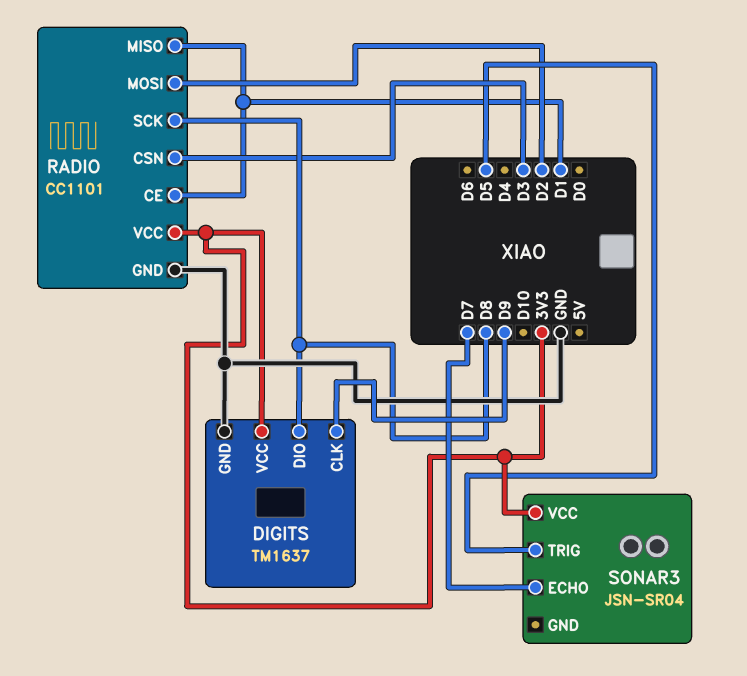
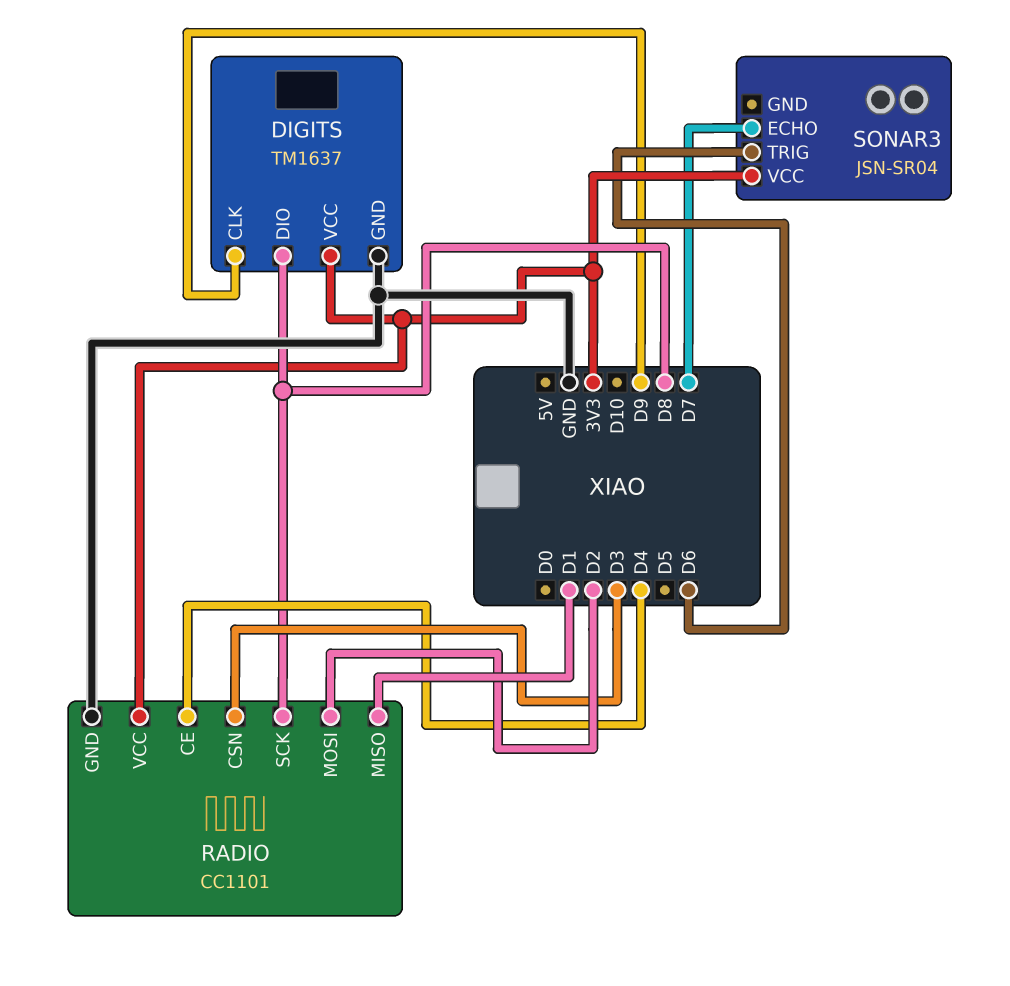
RADIO pin CE: D1 -> D4
SONAR3 pin TRIG: D5 -> D6

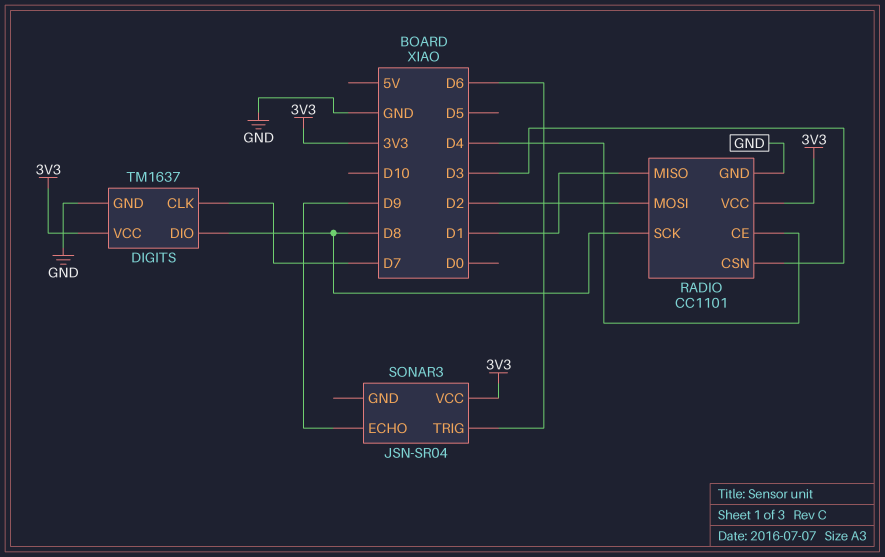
DIGITS pin CLK: D9 -> D7
SONAR3 pin ECHO: D7 -> D9

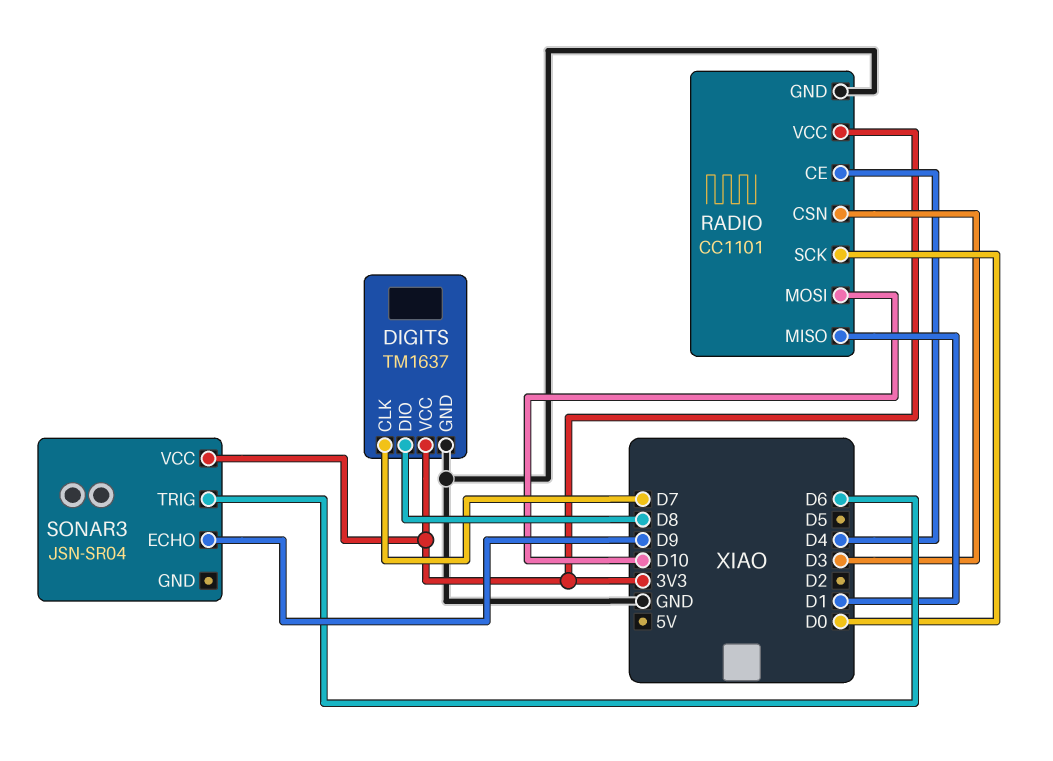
RADIO pin MOSI: D2 -> D10
RADIO pin SCK: D8 -> D0

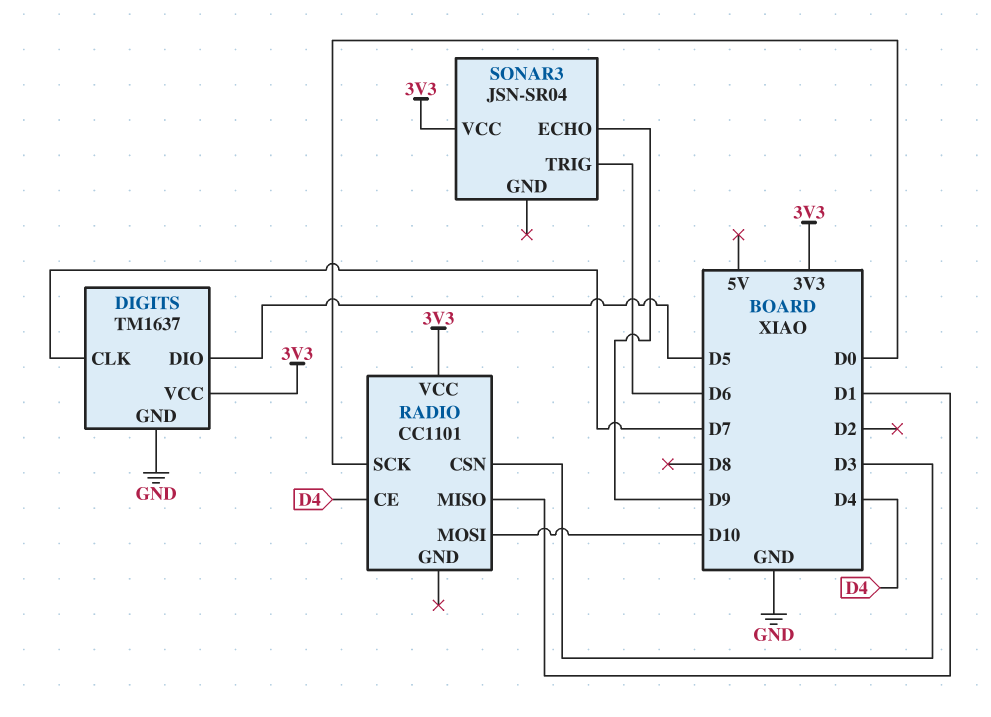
DIGITS pin DIO: D8 -> D5
RADIO pin GND: GND -> none

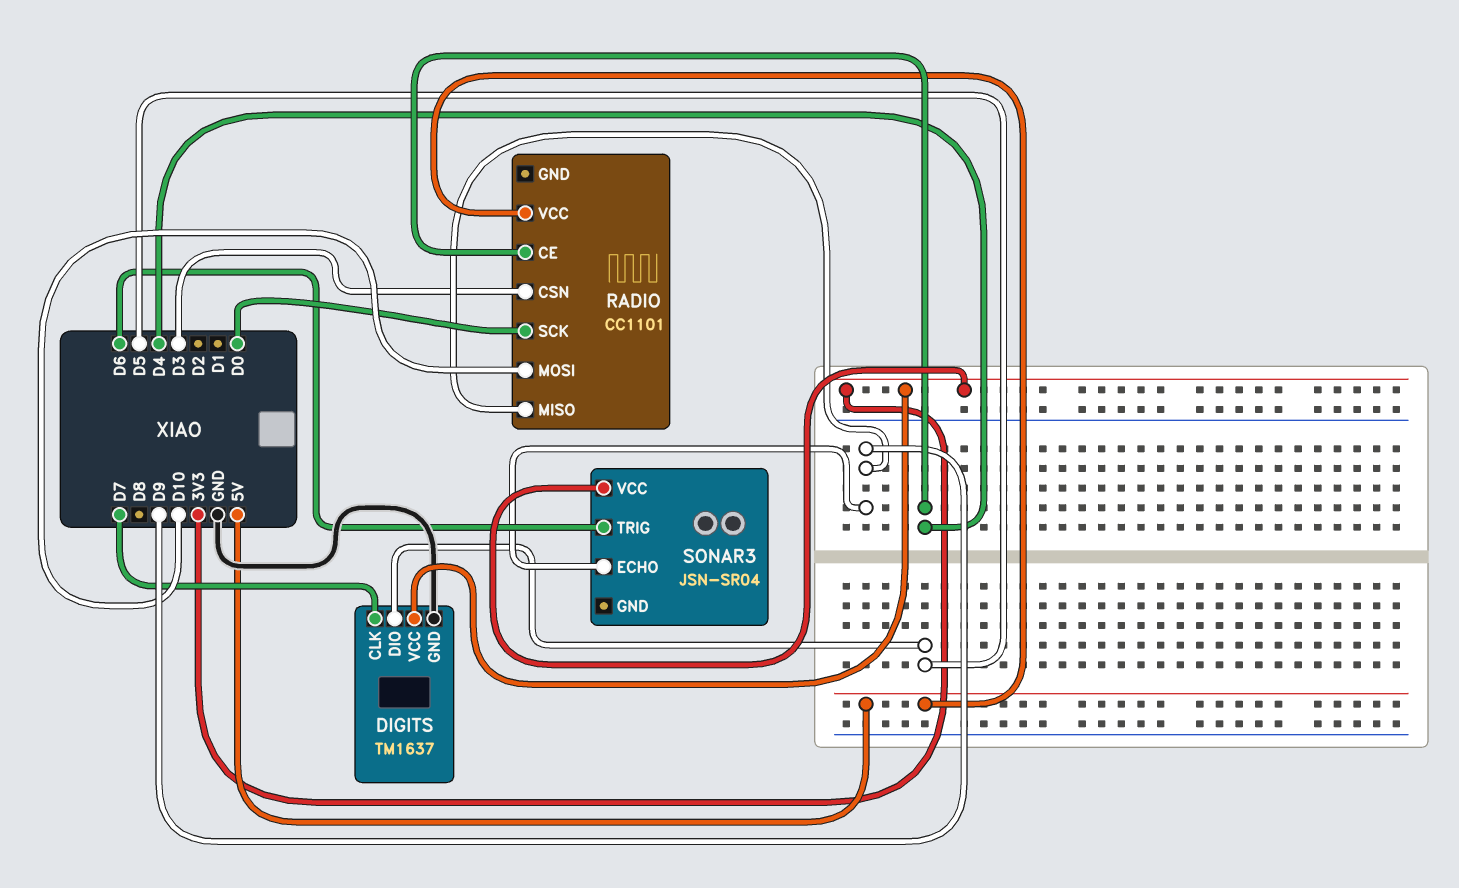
RADIO pin MISO: D1 -> D9
RADIO pin VCC: 3V3 -> 5V

